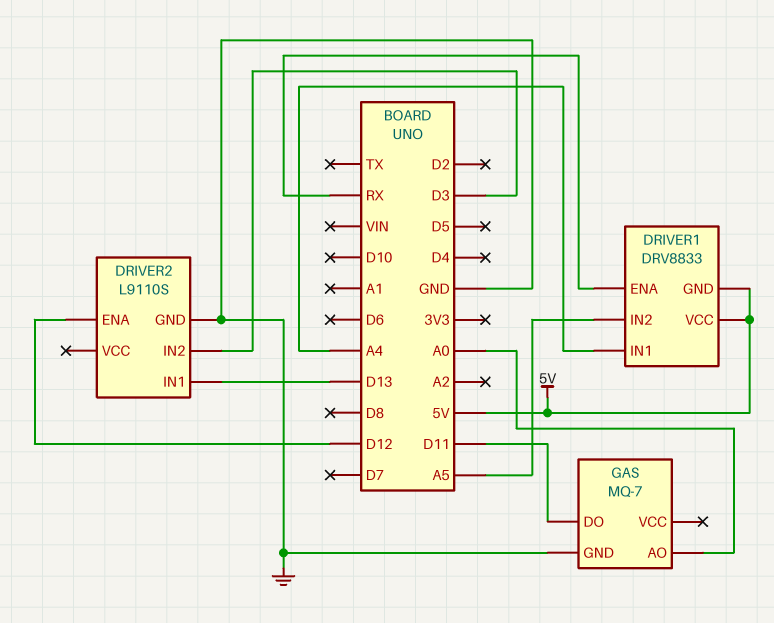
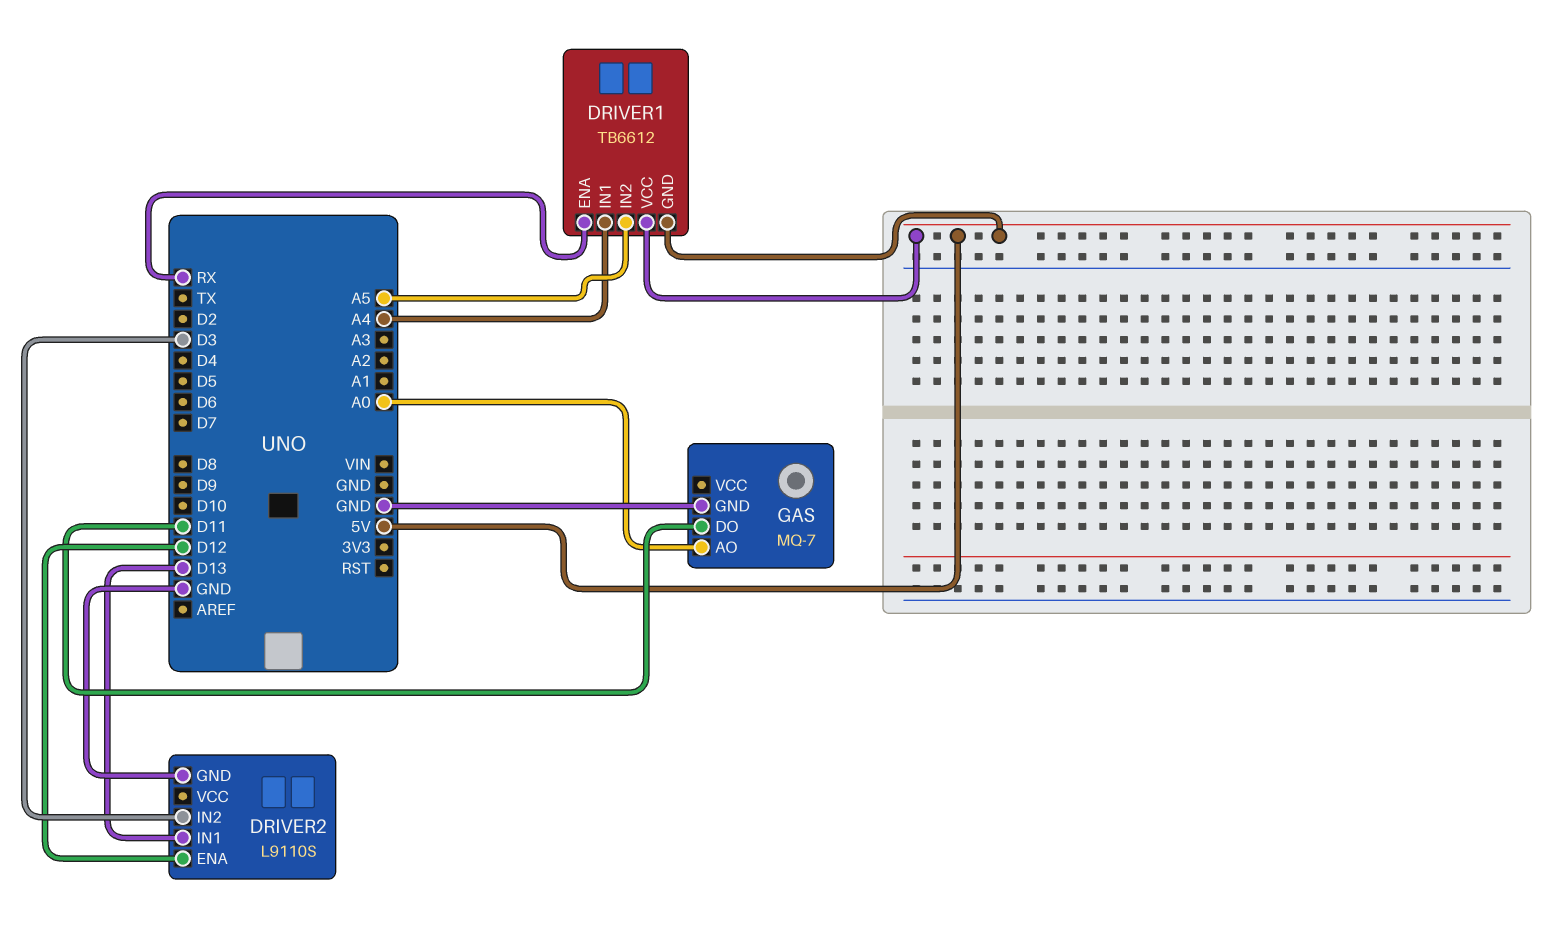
DRIVER1: DRV8833 -> TB6612

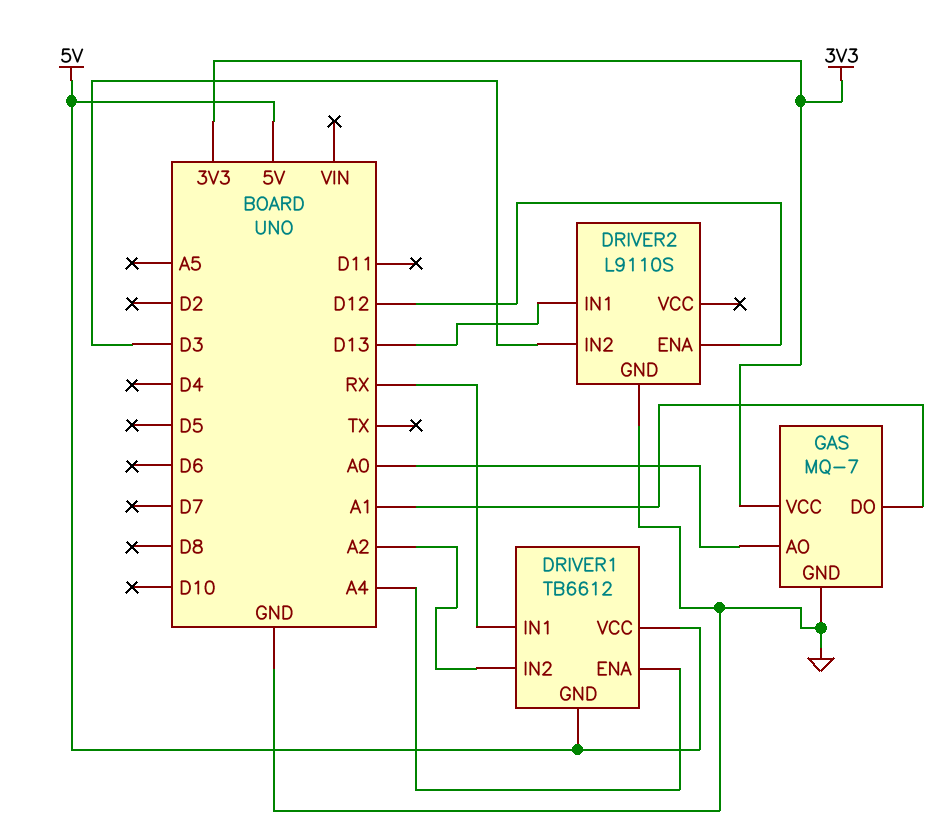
DRIVER1 pin ENA: RX -> A4
DRIVER1 pin IN1: A4 -> RX
DRIVER1 pin IN2: A5 -> A2
GAS pin DO: D11 -> A1
GAS pin VCC: none -> 3V3

